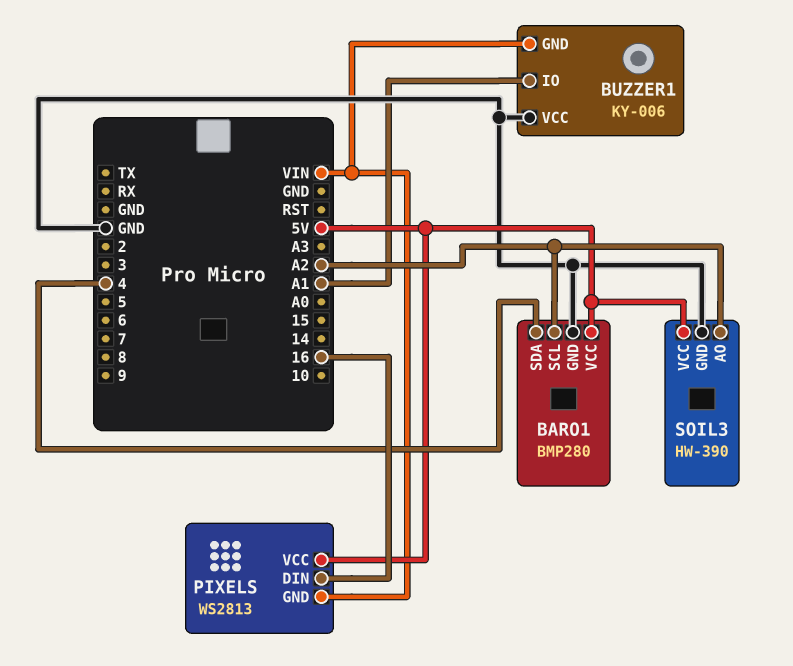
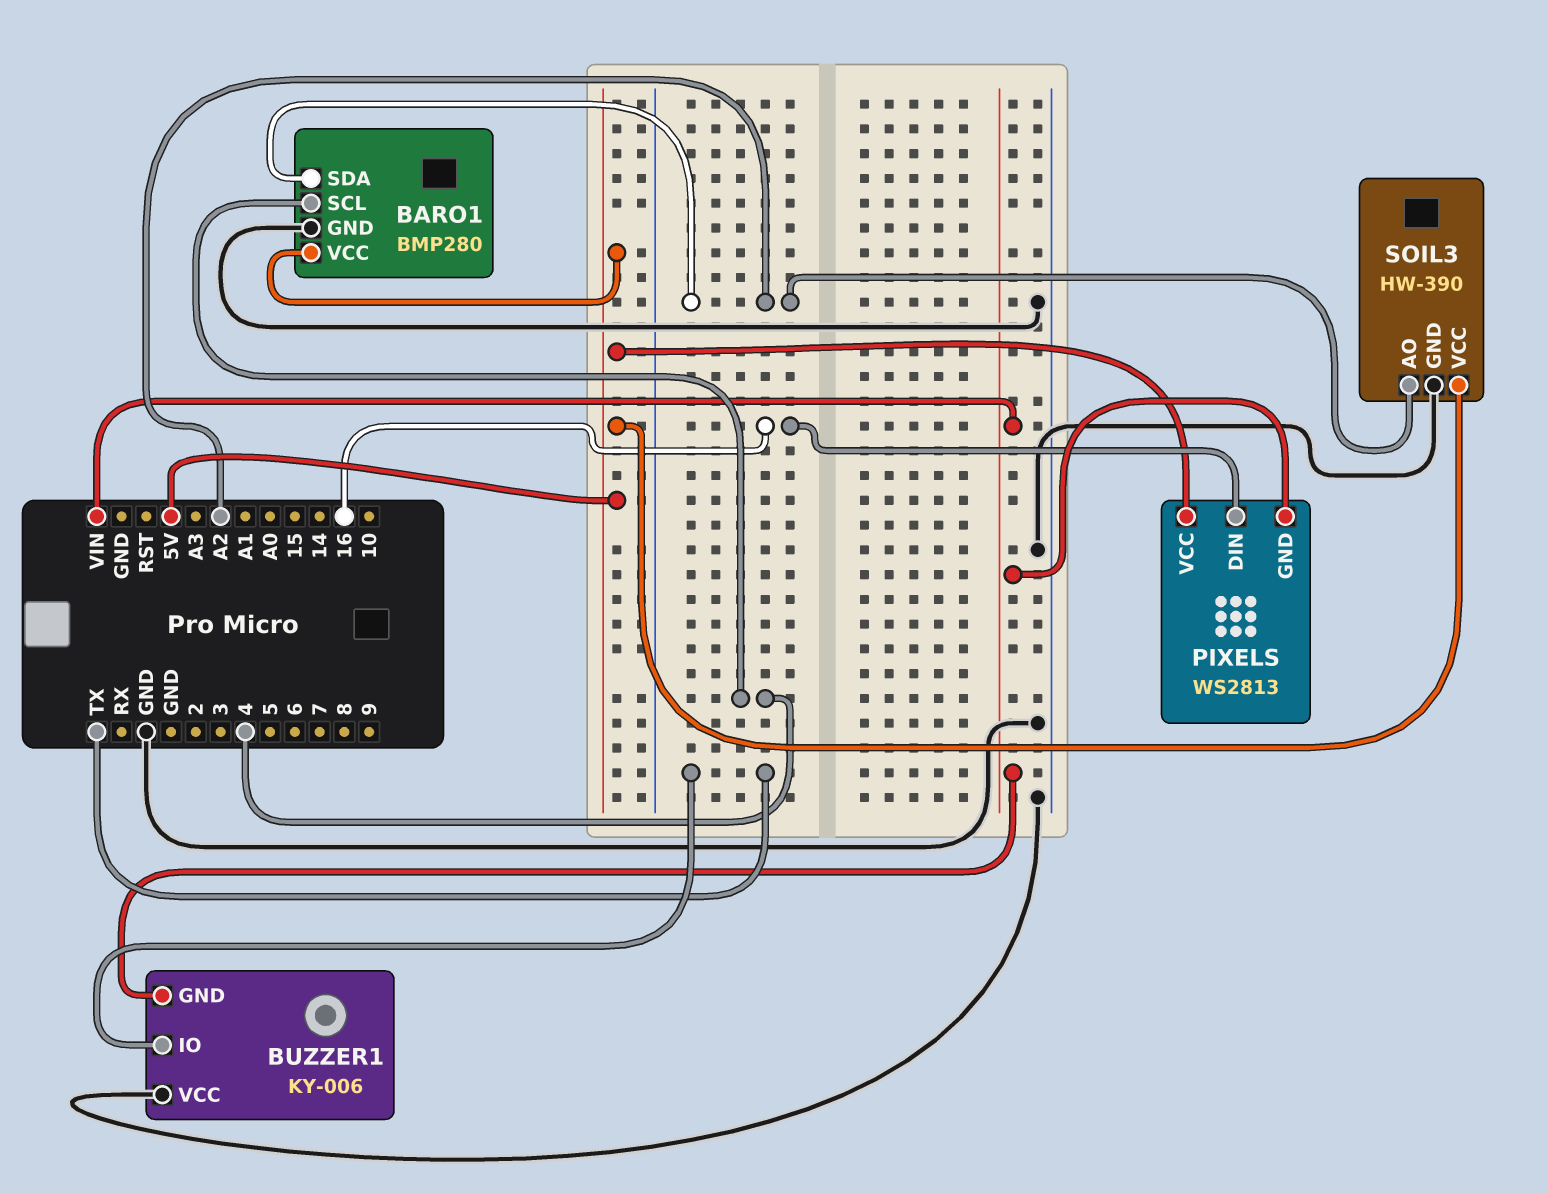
BARO1 pin SCL: A2 -> 4
BARO1 pin SDA: 4 -> A2
BUZZER1 pin IO: A1 -> TX

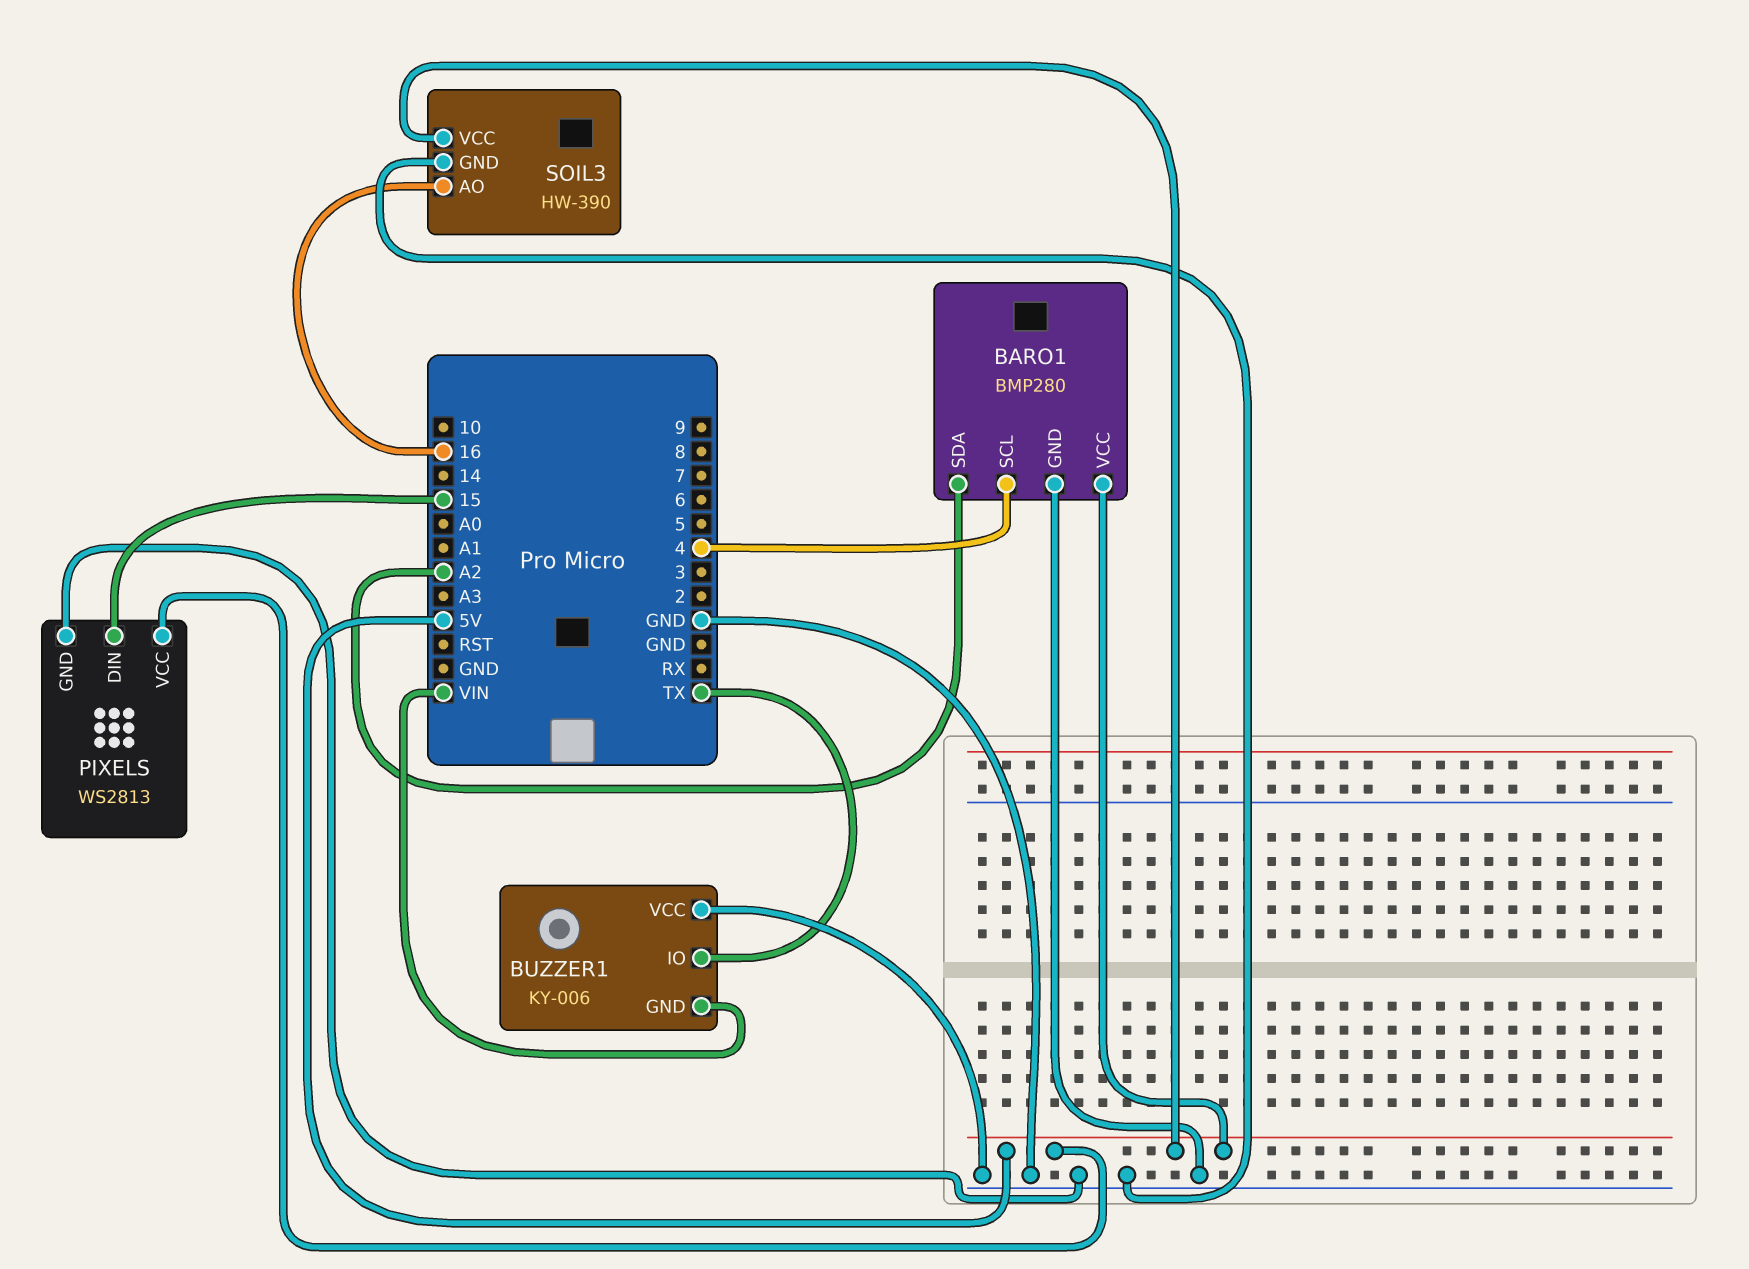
PIXELS pin DIN: 16 -> 15
PIXELS pin GND: VIN -> GND
SOIL3 pin AO: A2 -> 16

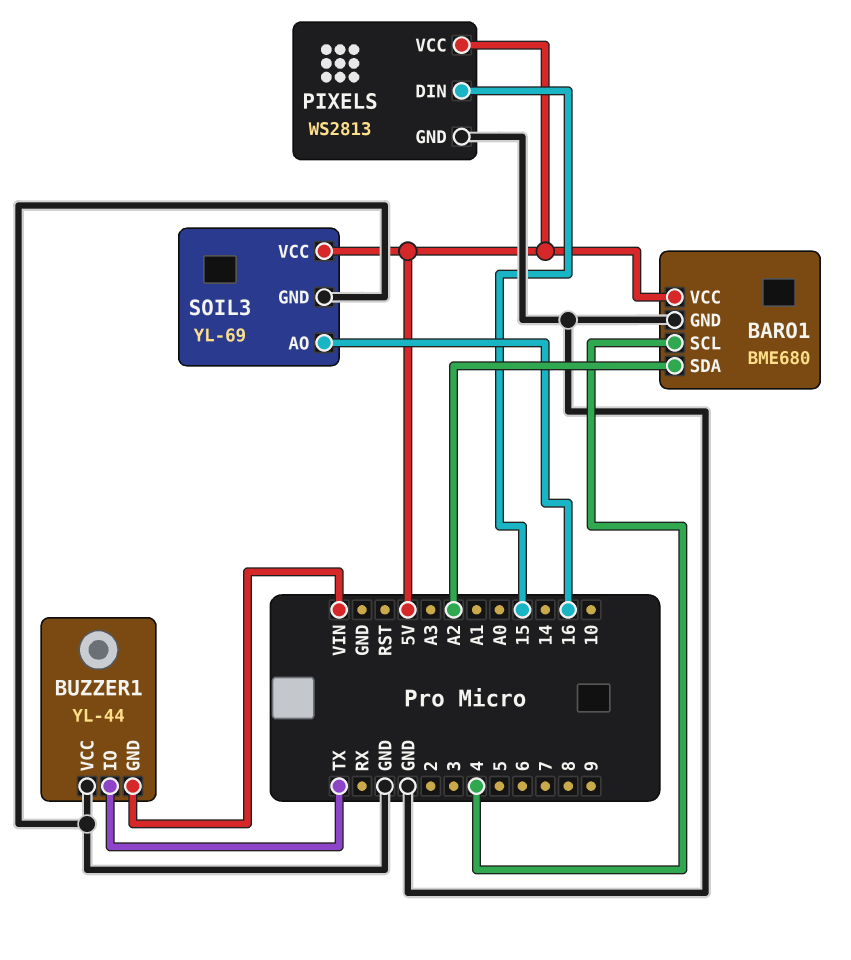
BARO1: BMP280 -> BME680
BUZZER1: KY-006 -> YL-44
SOIL3: HW-390 -> YL-69

